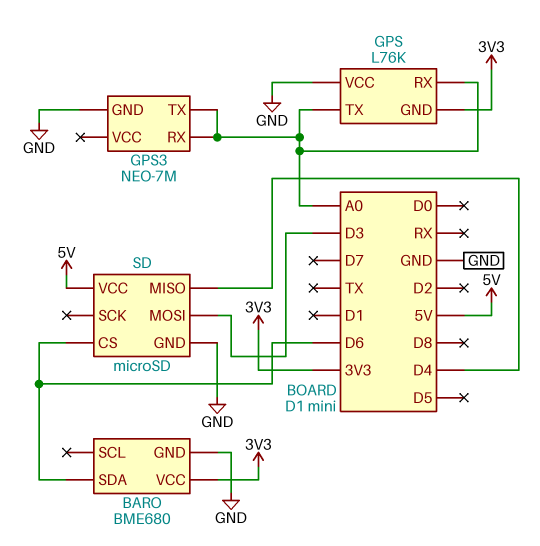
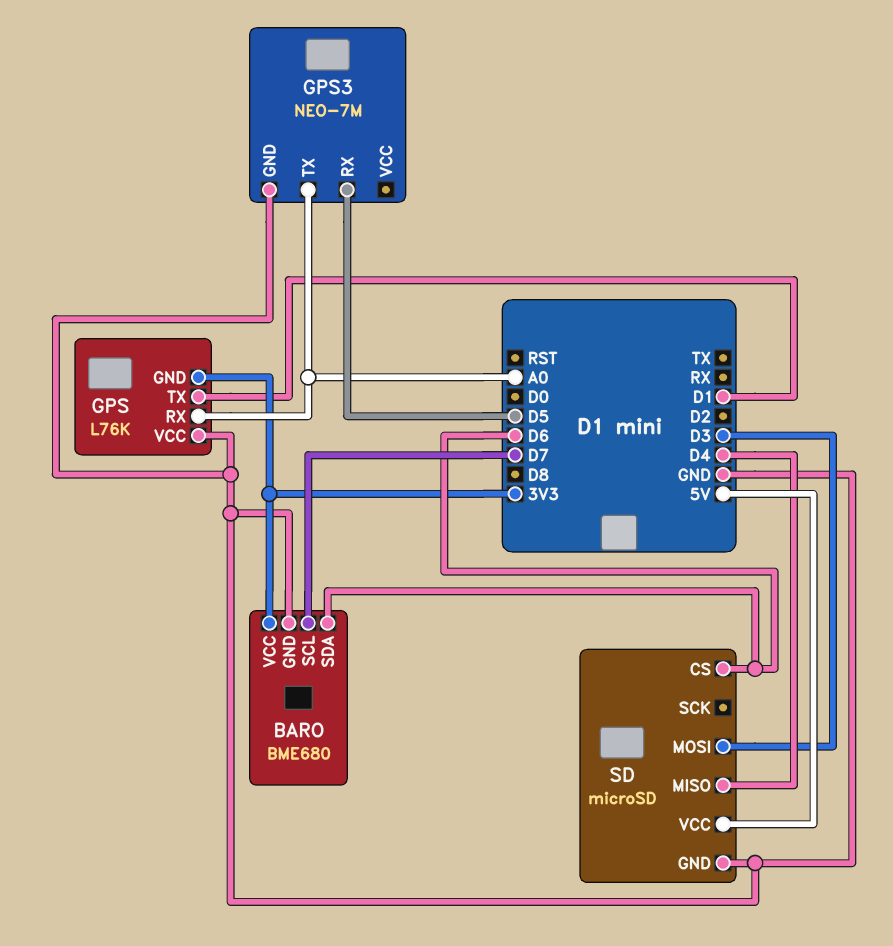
BARO pin SCL: none -> D7
GPS pin TX: A0 -> D1
GPS3 pin RX: A0 -> D5

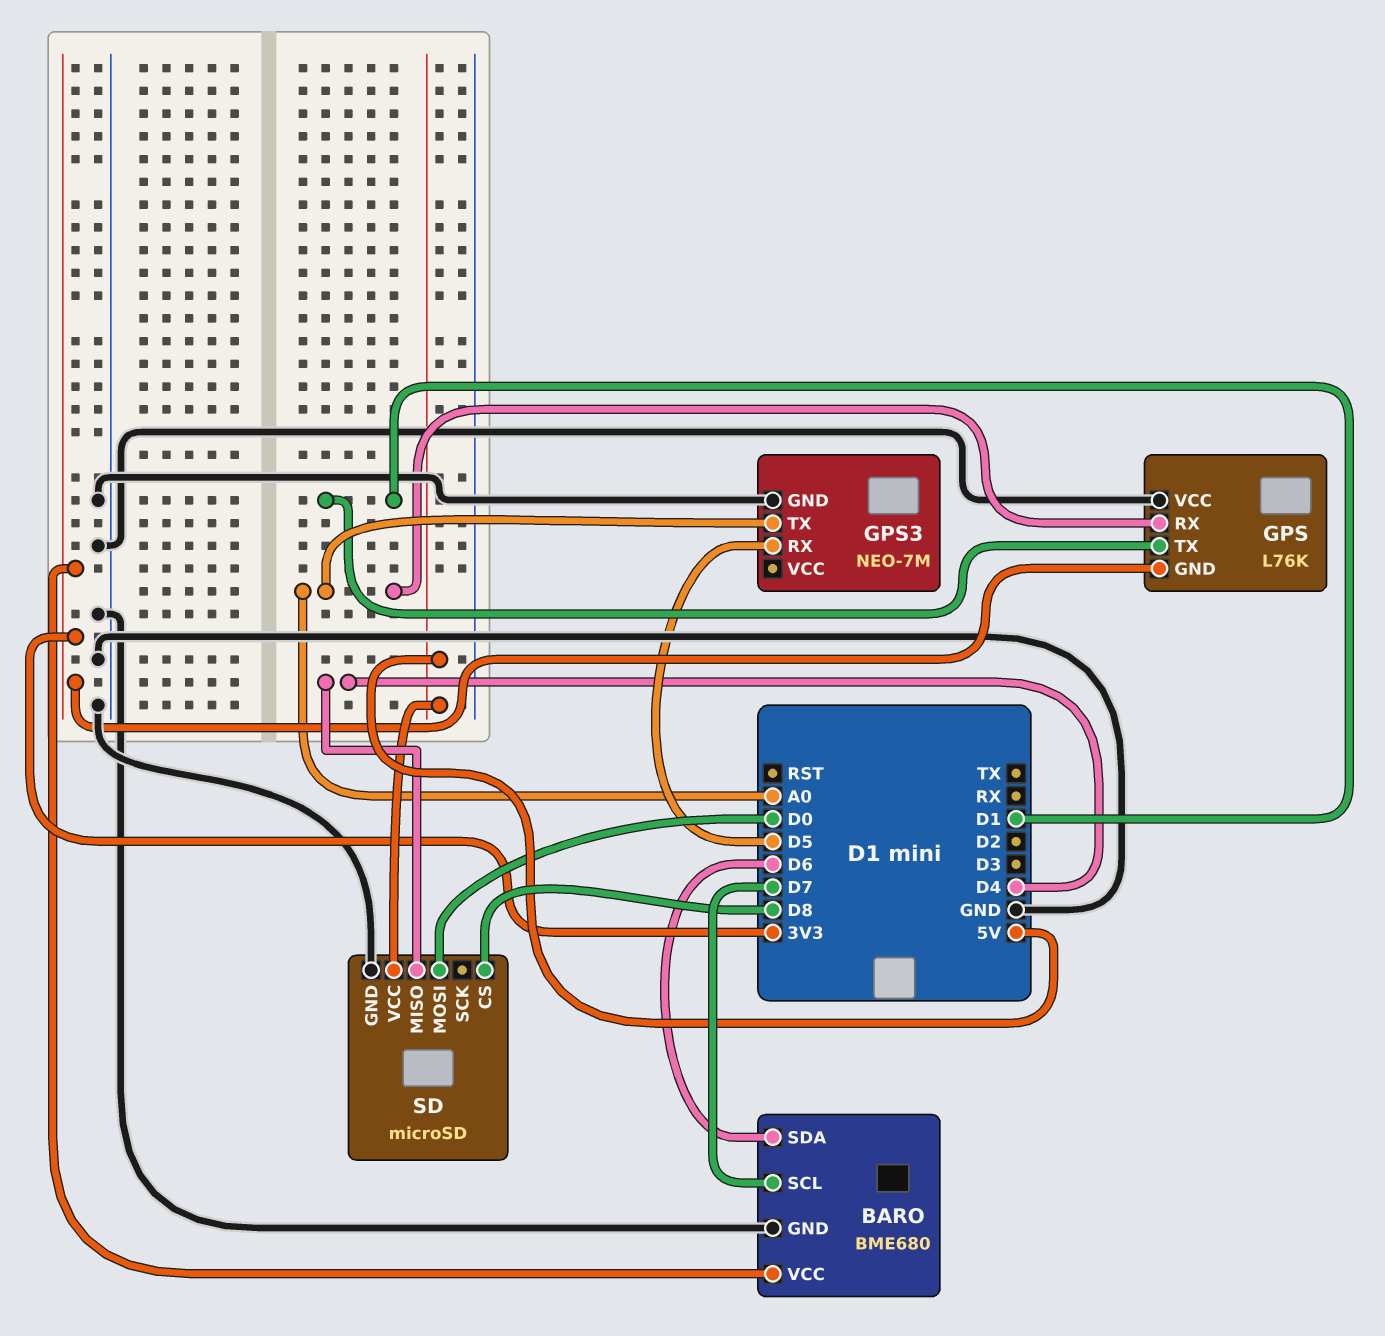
SD pin CS: D6 -> D8
SD pin MOSI: D3 -> D0

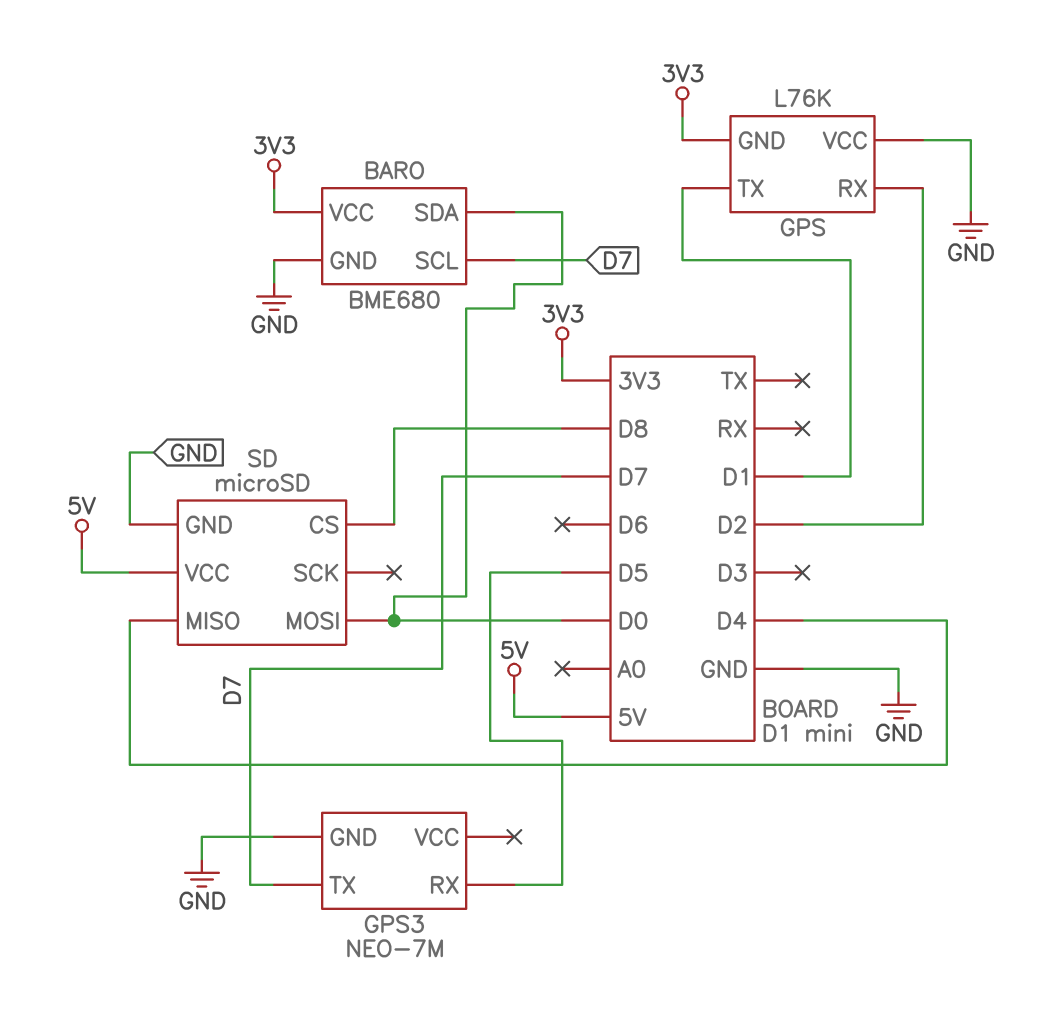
BARO pin SDA: D6 -> D0
GPS pin RX: A0 -> D2
GPS3 pin TX: A0 -> D7

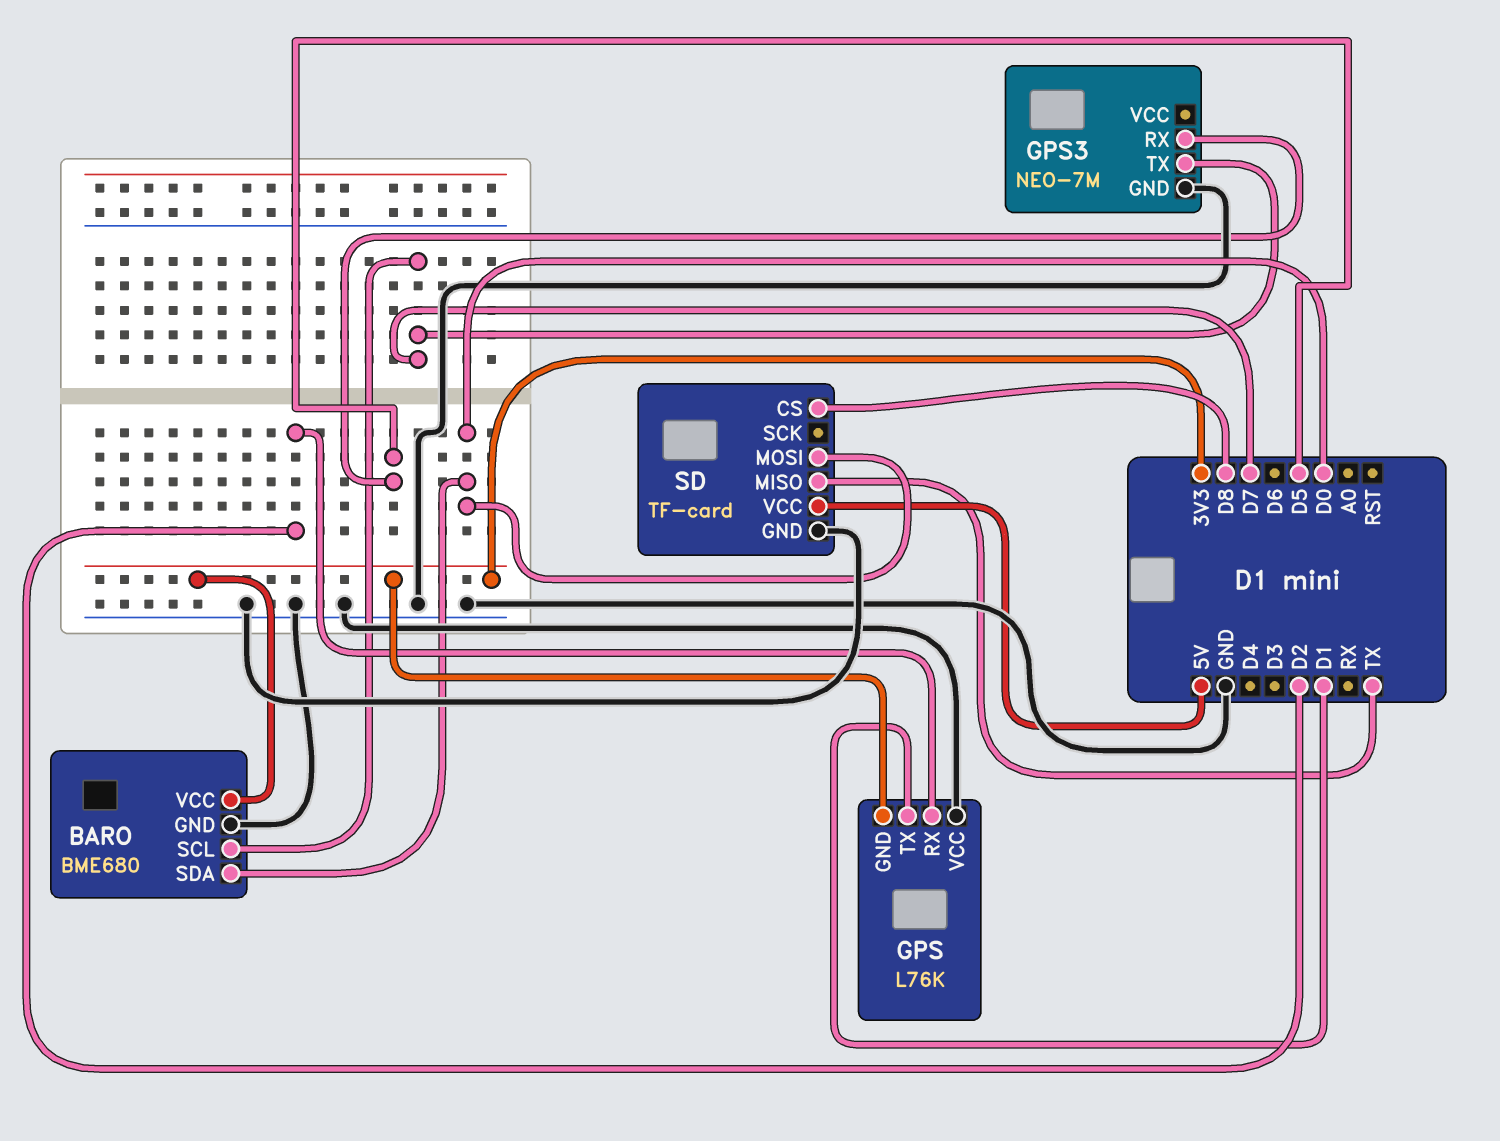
SD: microSD -> TF-card
SD pin MISO: D4 -> TX

